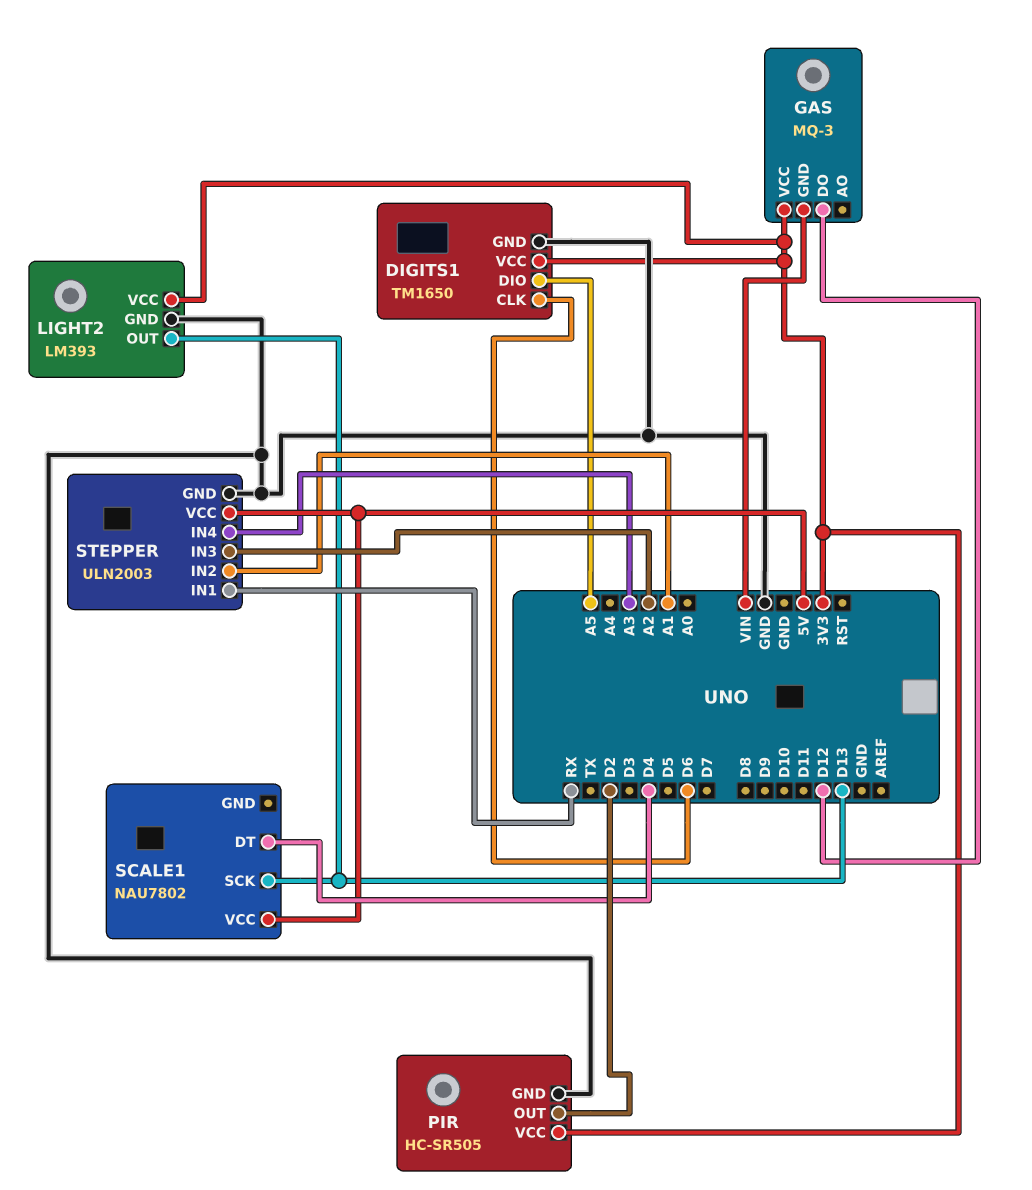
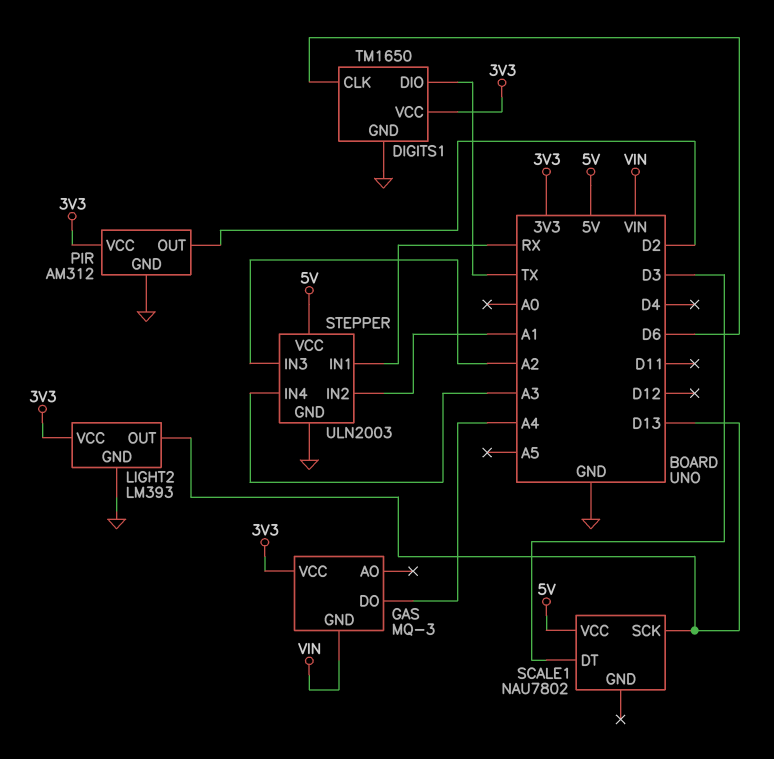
DIGITS1 pin DIO: A5 -> TX
GAS pin DO: D12 -> A4
PIR: HC-SR505 -> AM312
SCALE1 pin DT: D4 -> D3

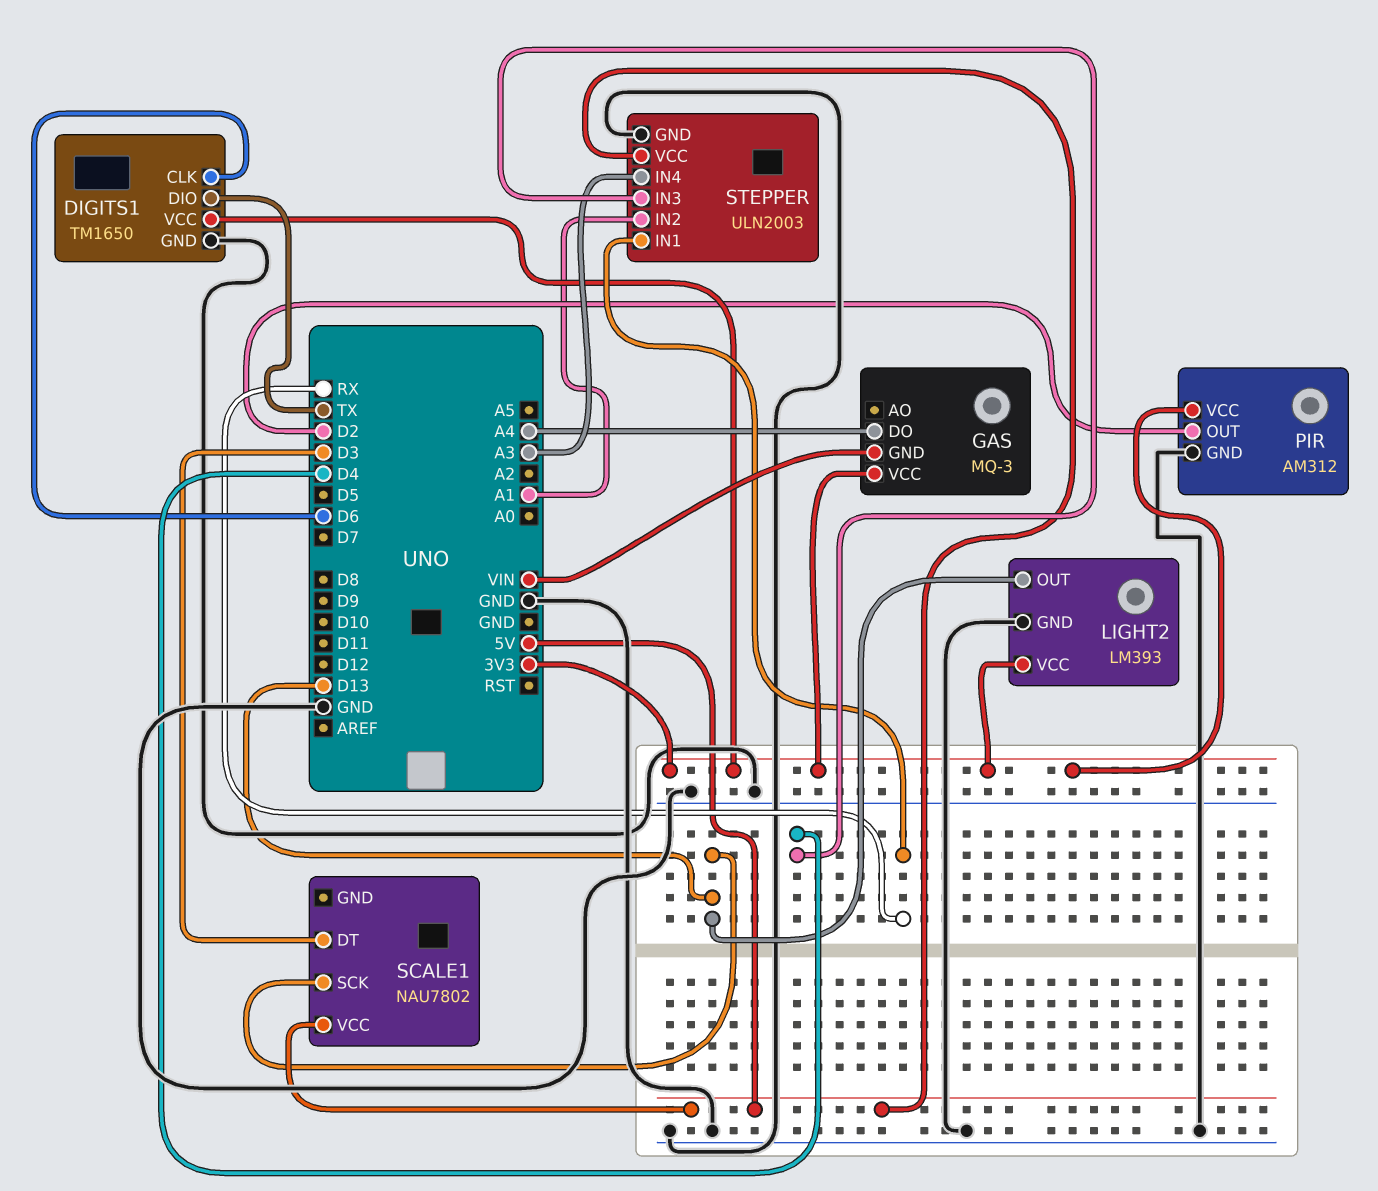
STEPPER pin IN3: A2 -> D4

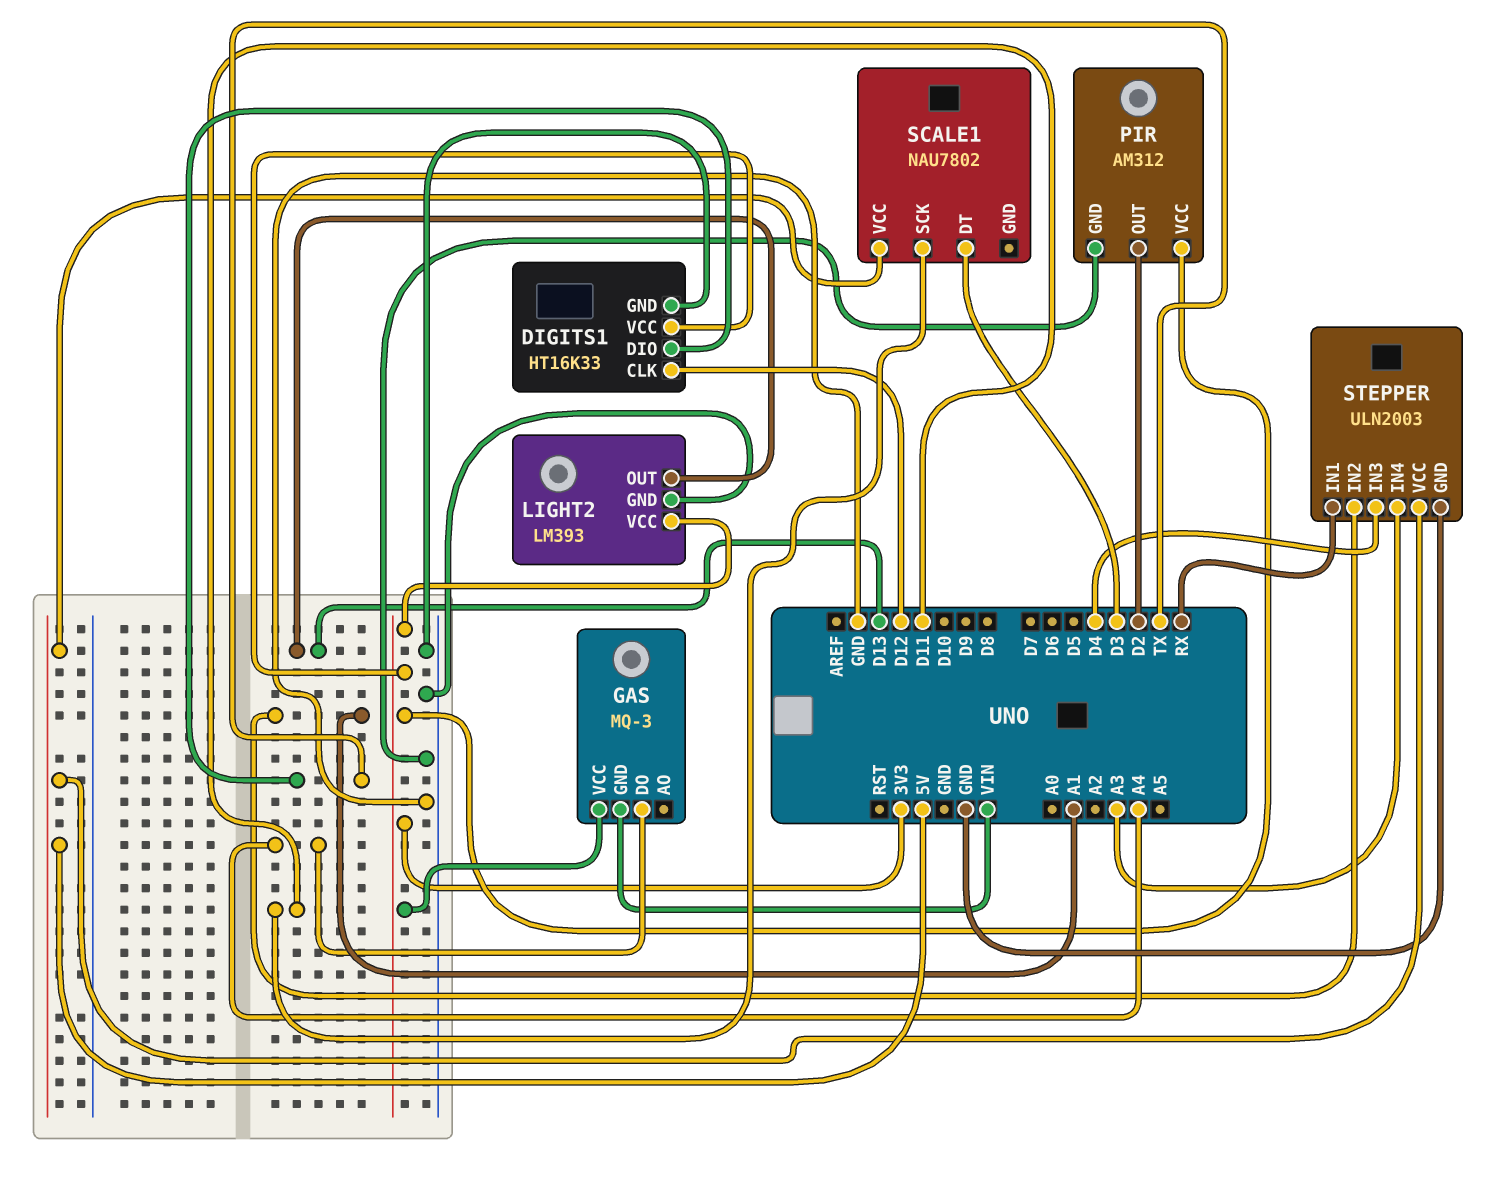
DIGITS1: TM1650 -> HT16K33
DIGITS1 pin CLK: D6 -> D12
SCALE1 pin SCK: D13 -> D11

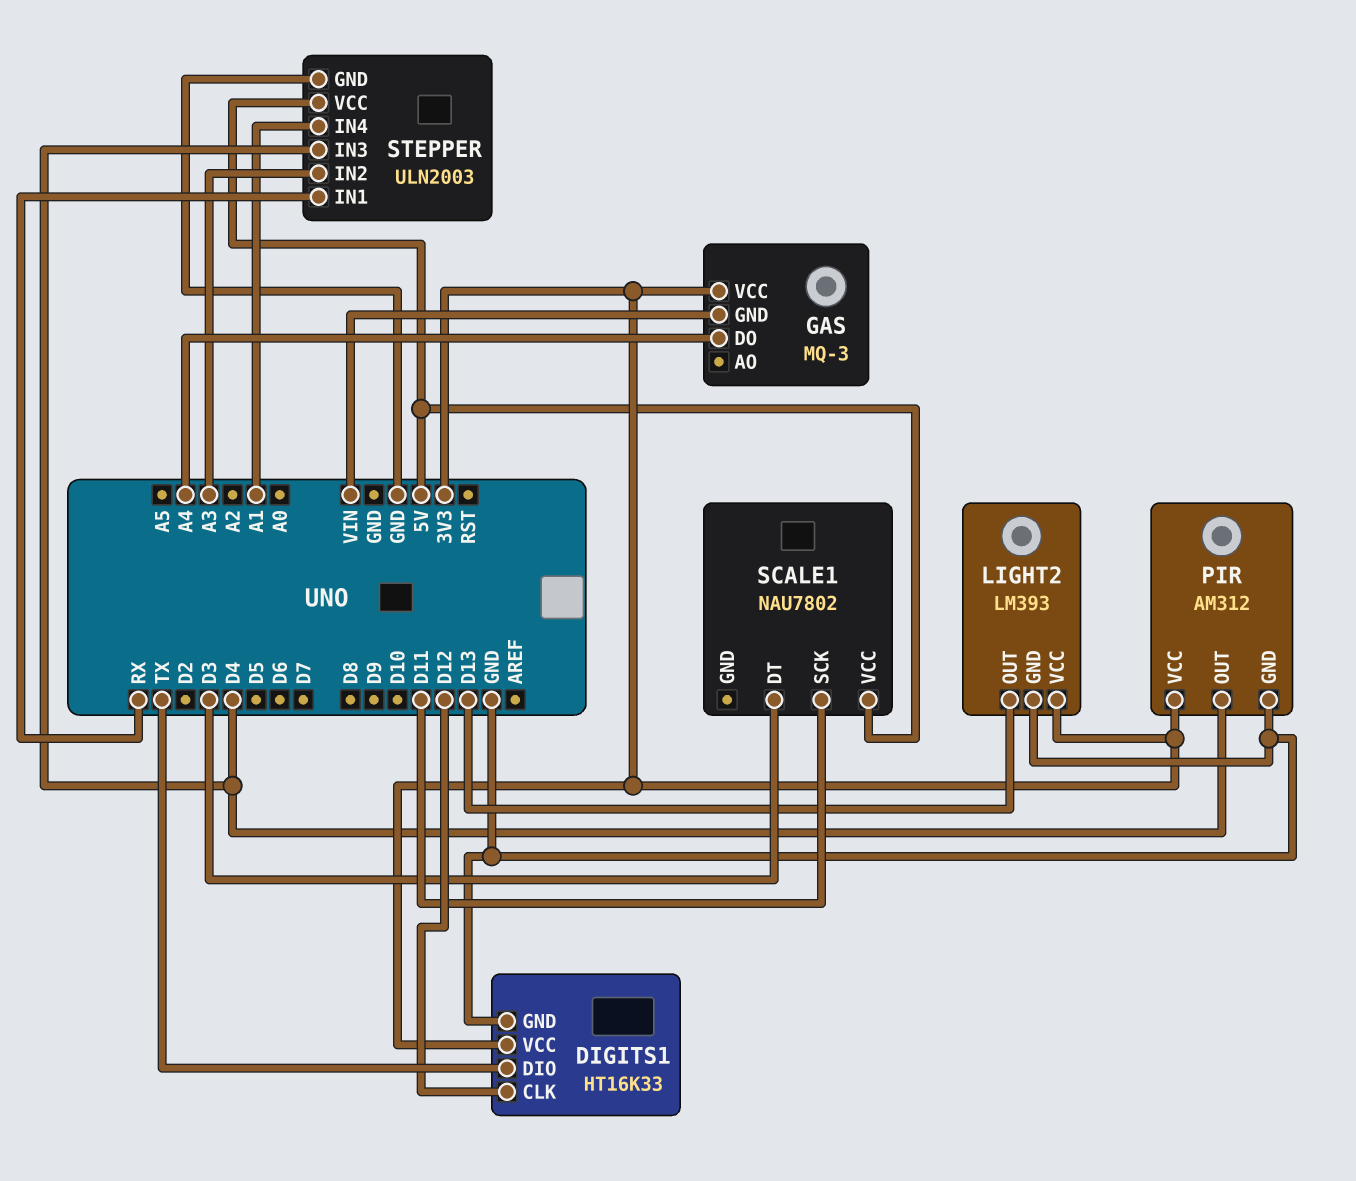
PIR pin OUT: D2 -> D4
STEPPER pin IN2: A1 -> A3
STEPPER pin IN4: A3 -> A1

